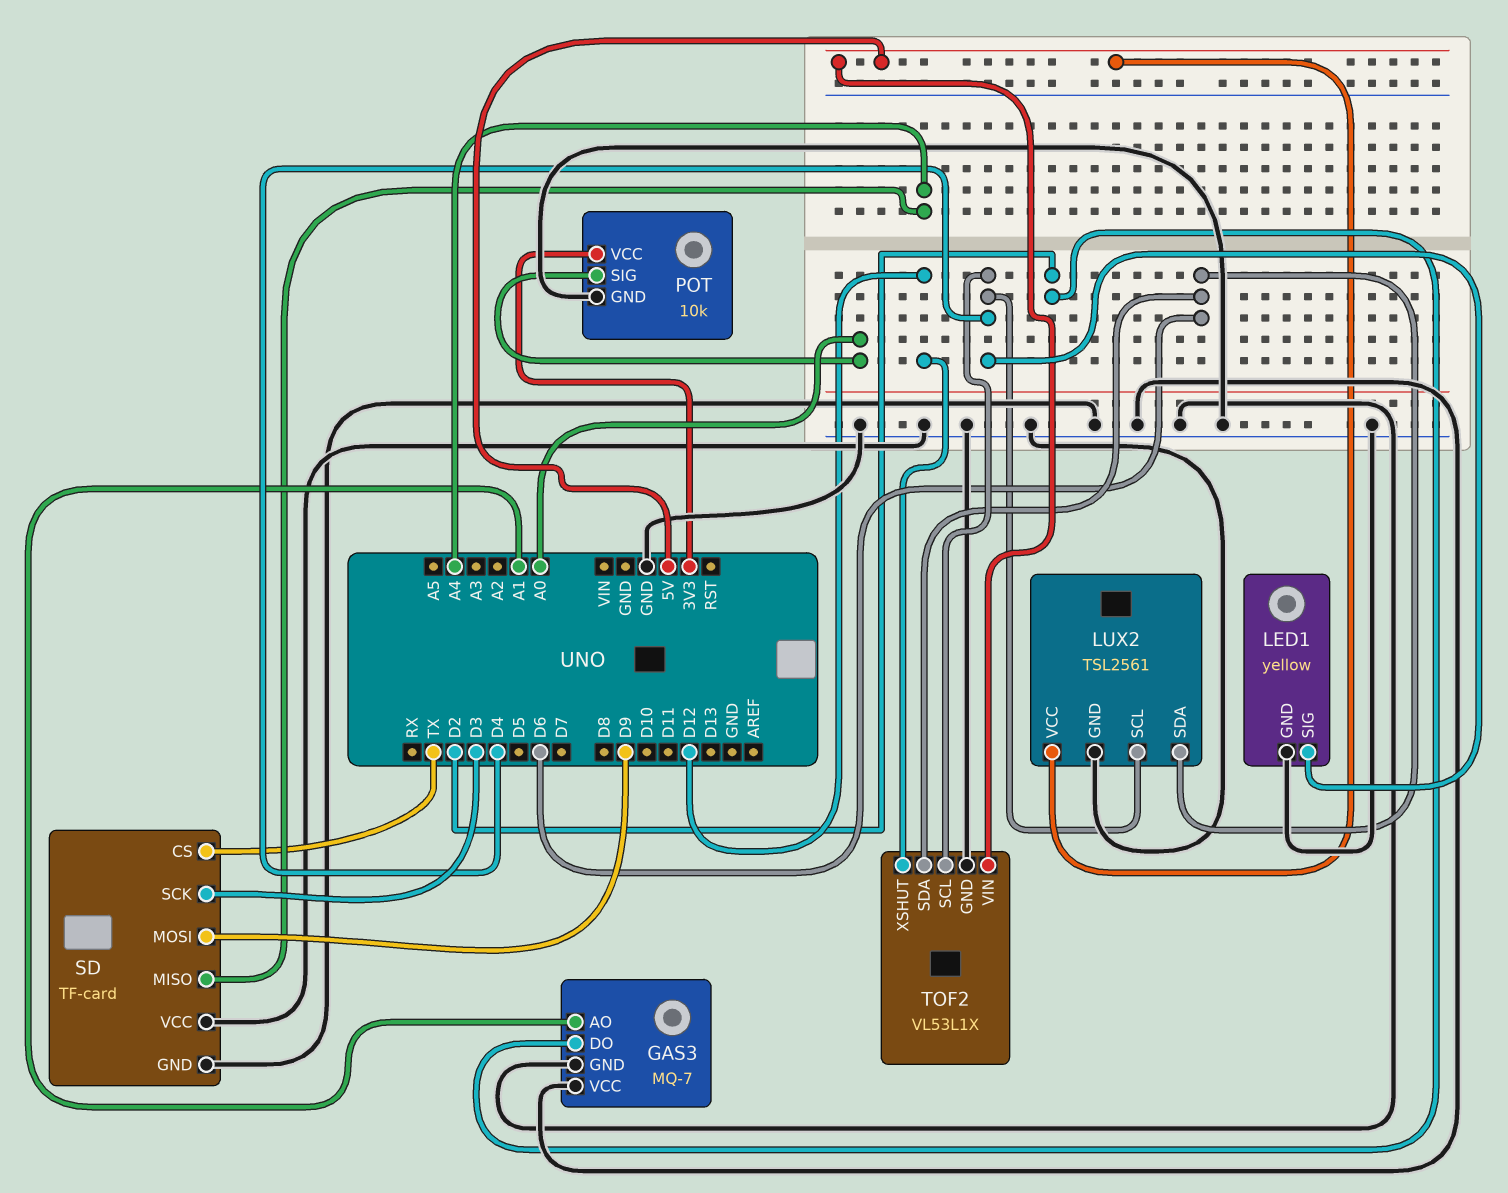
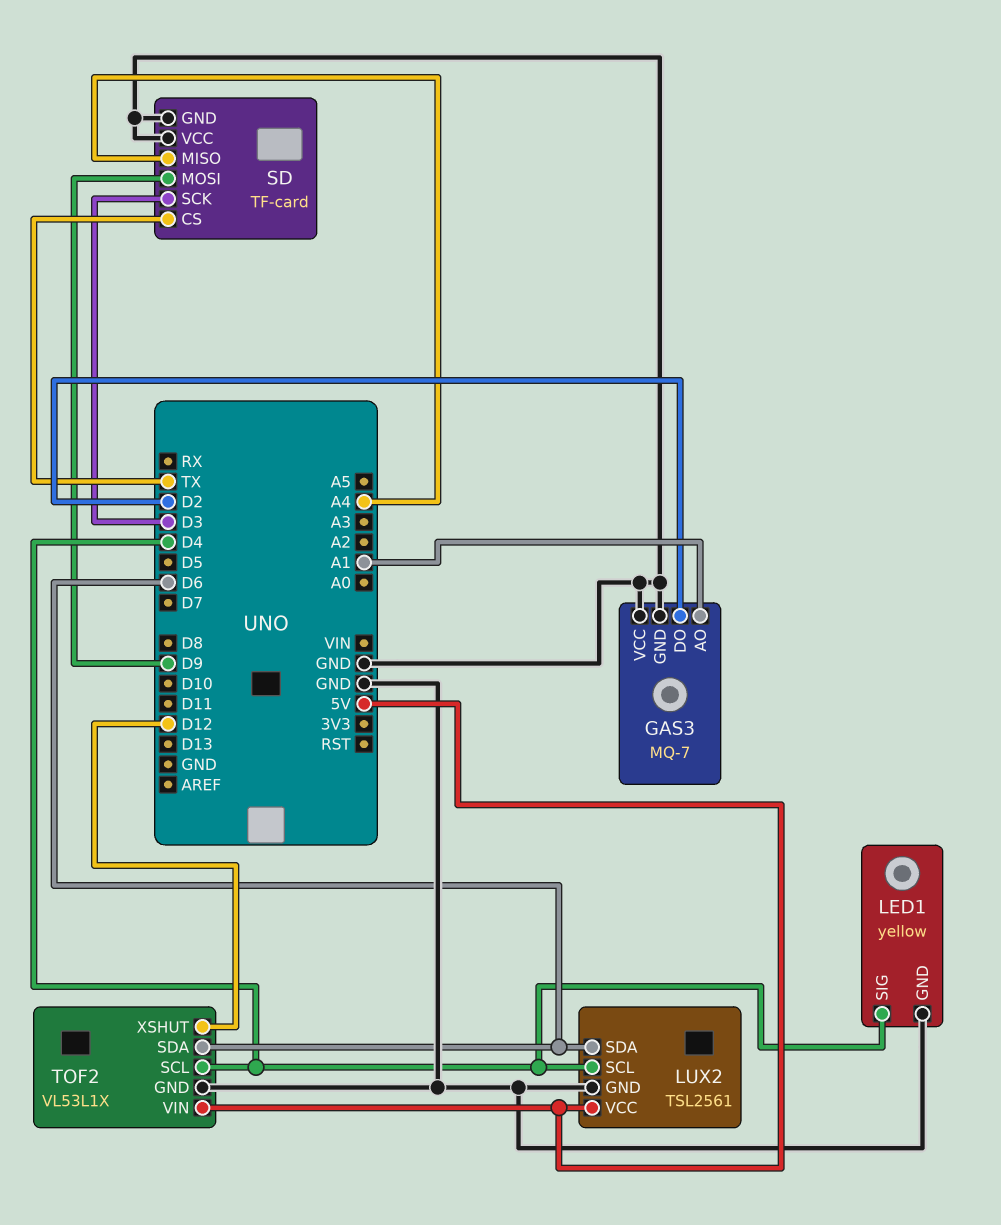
POT: 10k -> none
POT pin GND: GND -> none
POT pin SIG: A0 -> none
POT pin VCC: 3V3 -> none

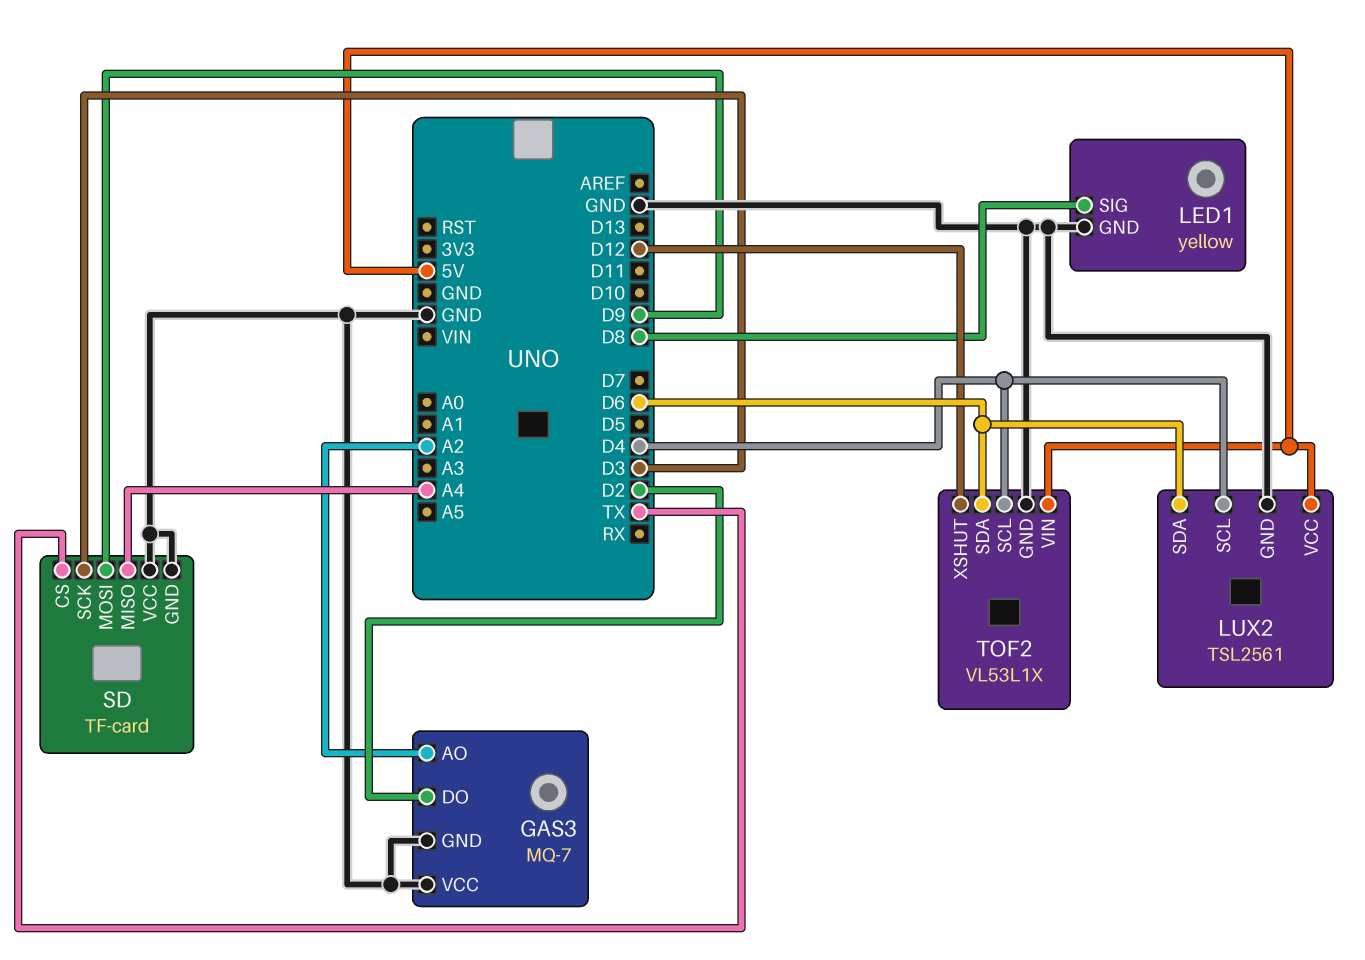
GAS3 pin AO: A1 -> A2
LED1 pin SIG: D4 -> D8

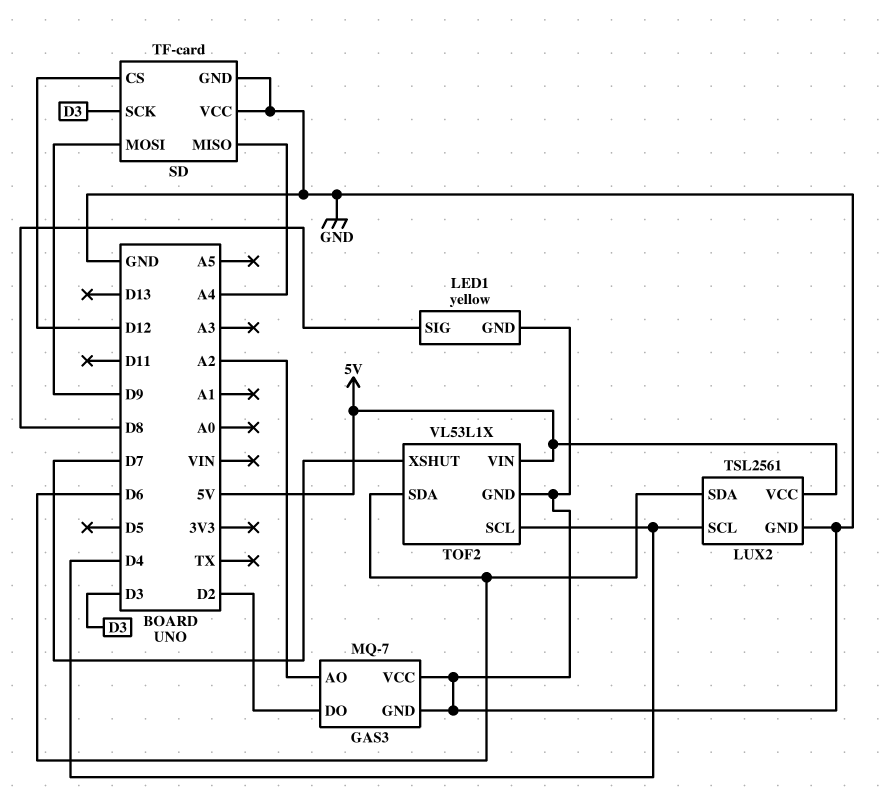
SD pin CS: TX -> D12
TOF2 pin XSHUT: D12 -> D7

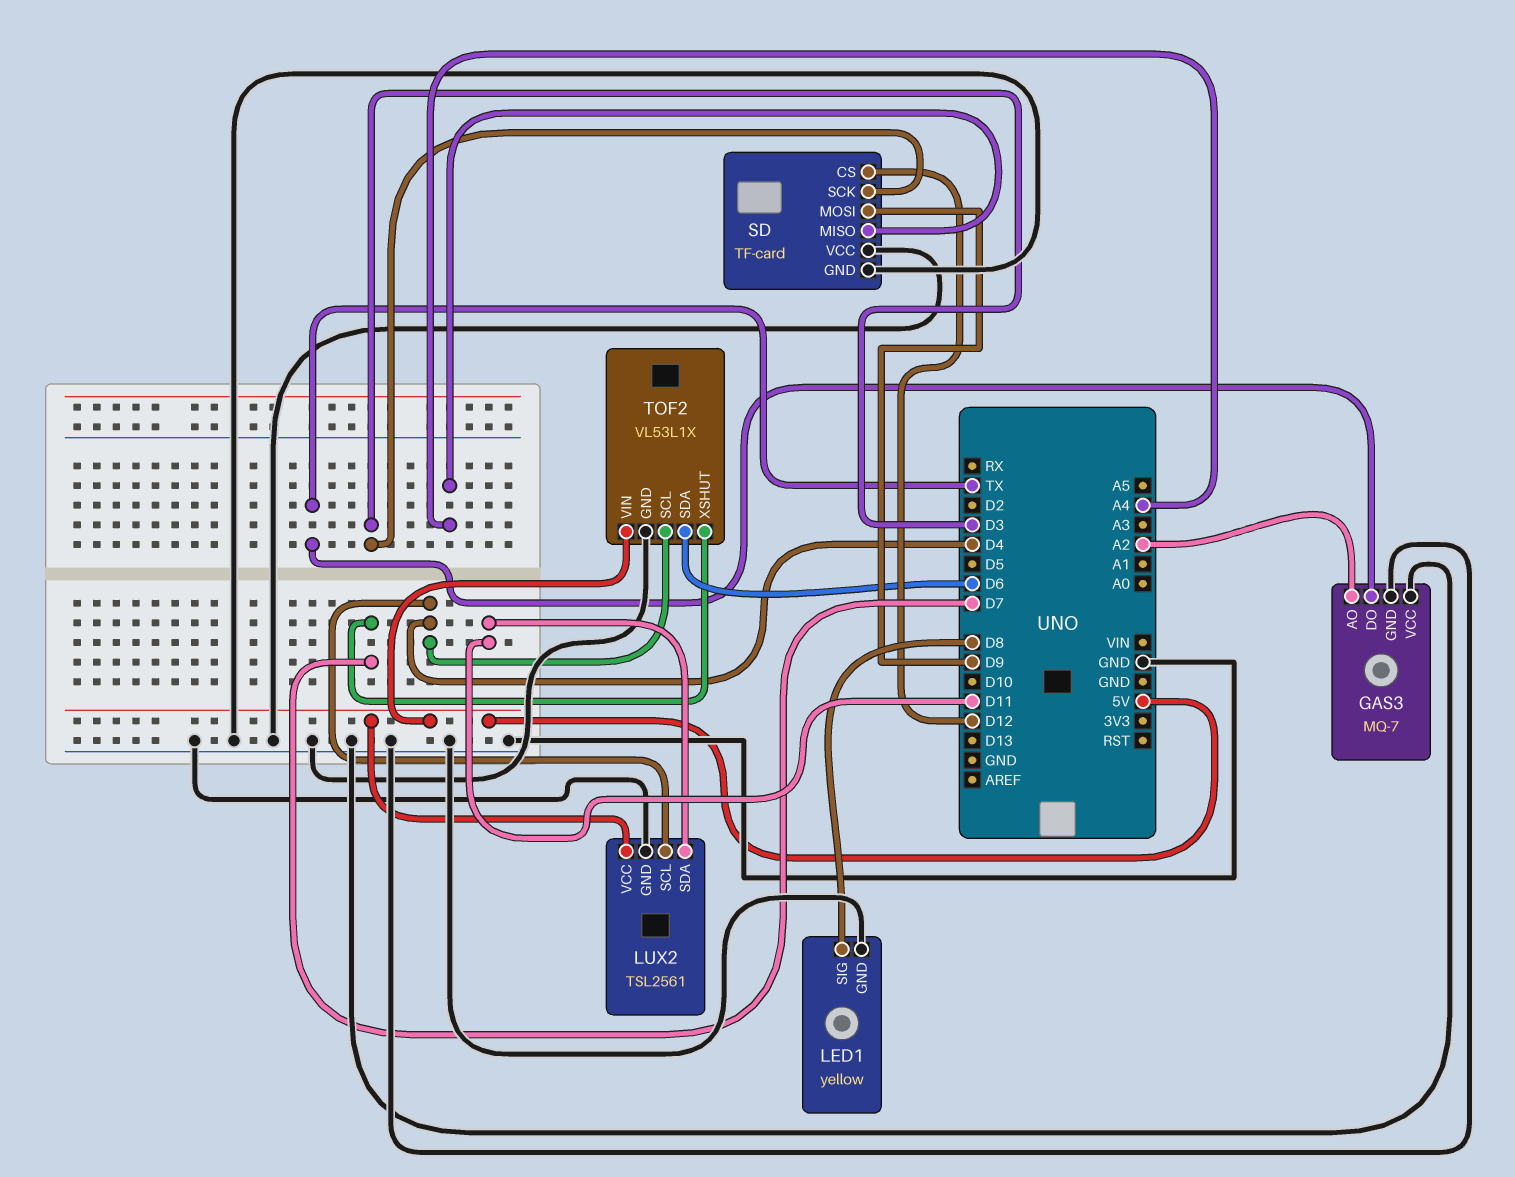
GAS3 pin DO: D2 -> TX
LUX2 pin SDA: D6 -> D11

